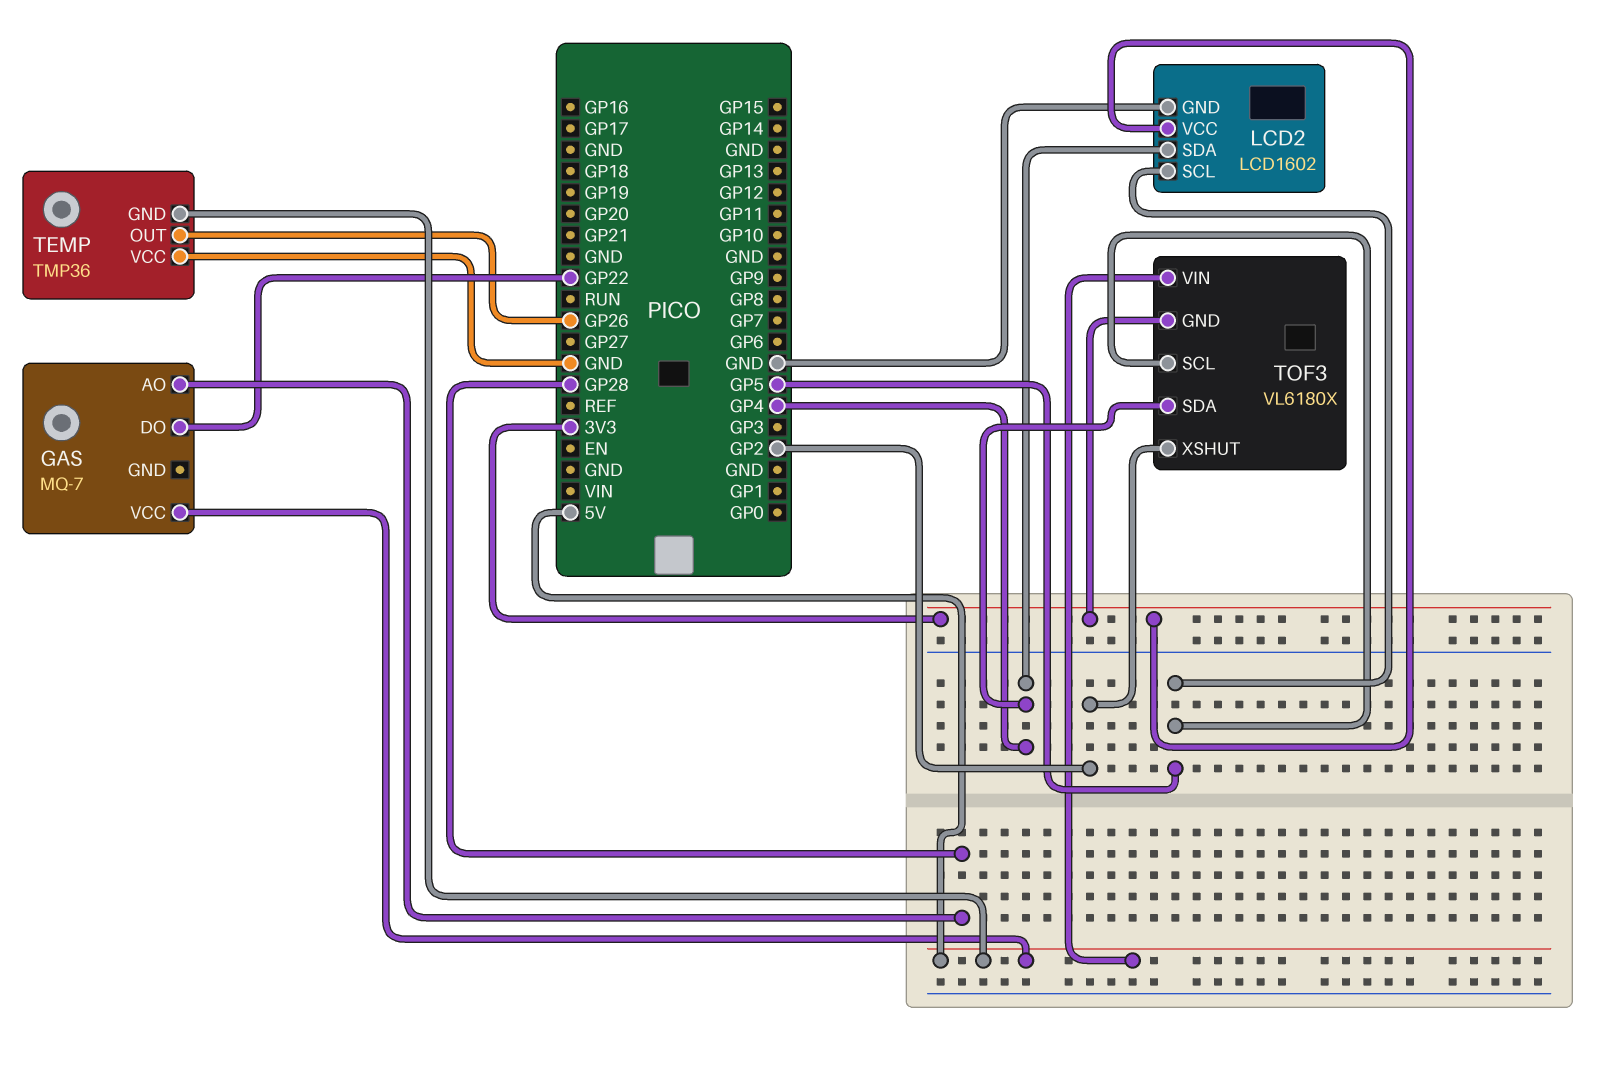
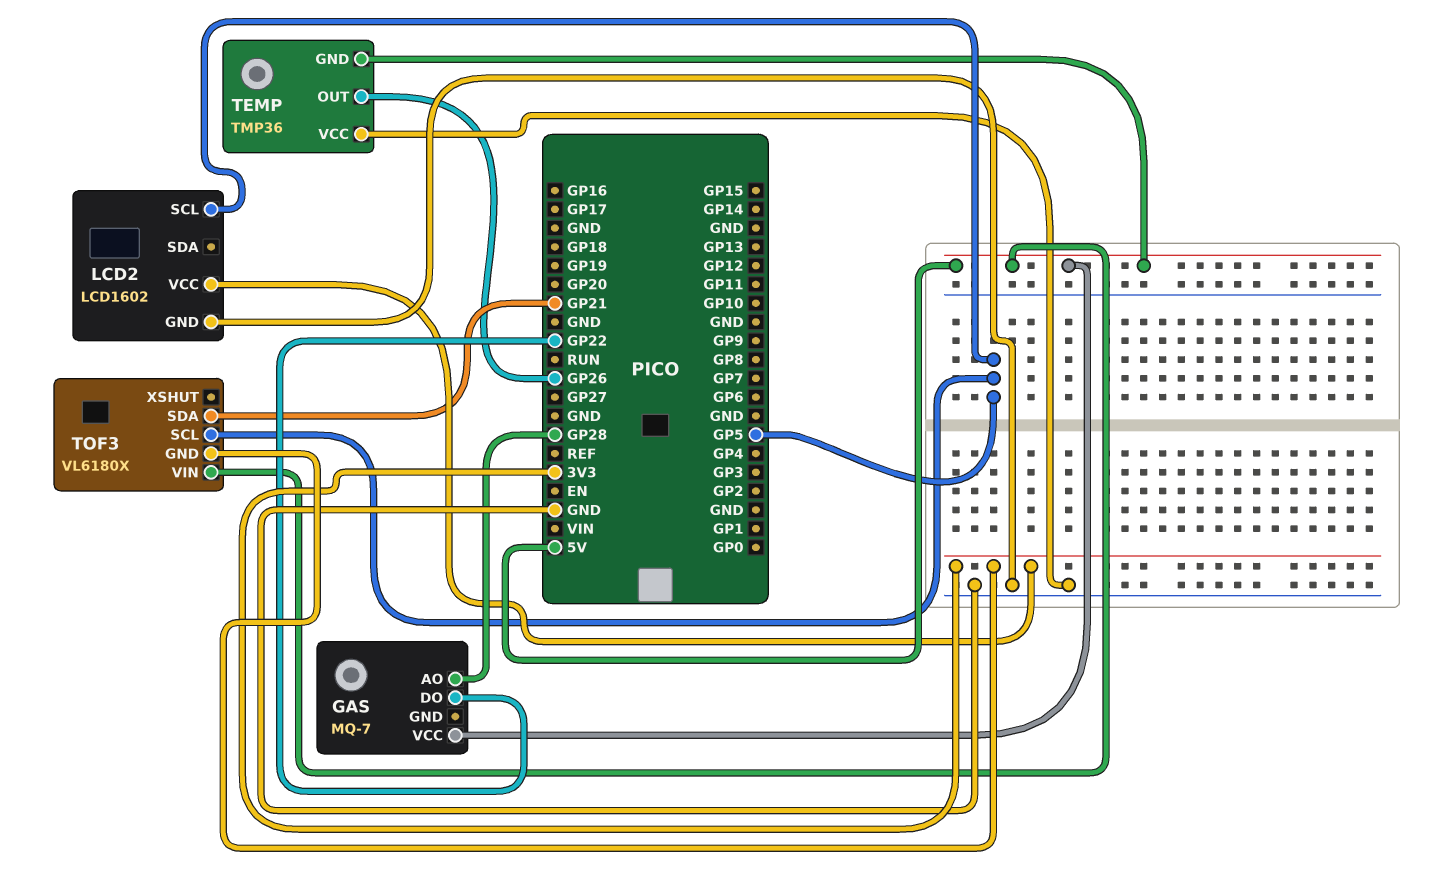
LCD2 pin SDA: GP4 -> none
TOF3 pin SDA: GP4 -> GP21
TOF3 pin XSHUT: GP2 -> none

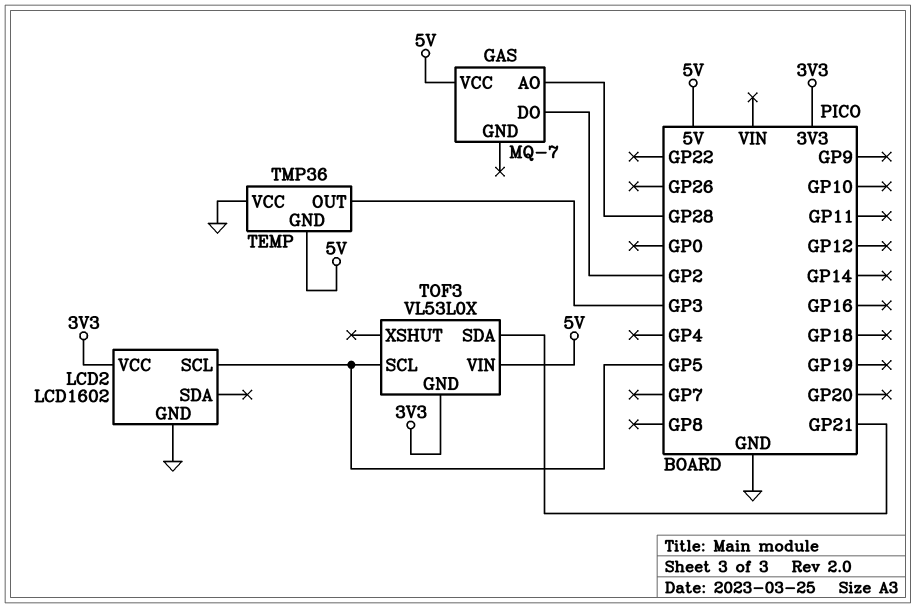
GAS pin DO: GP22 -> GP2
TEMP pin OUT: GP26 -> GP3
TOF3: VL6180X -> VL53L0X

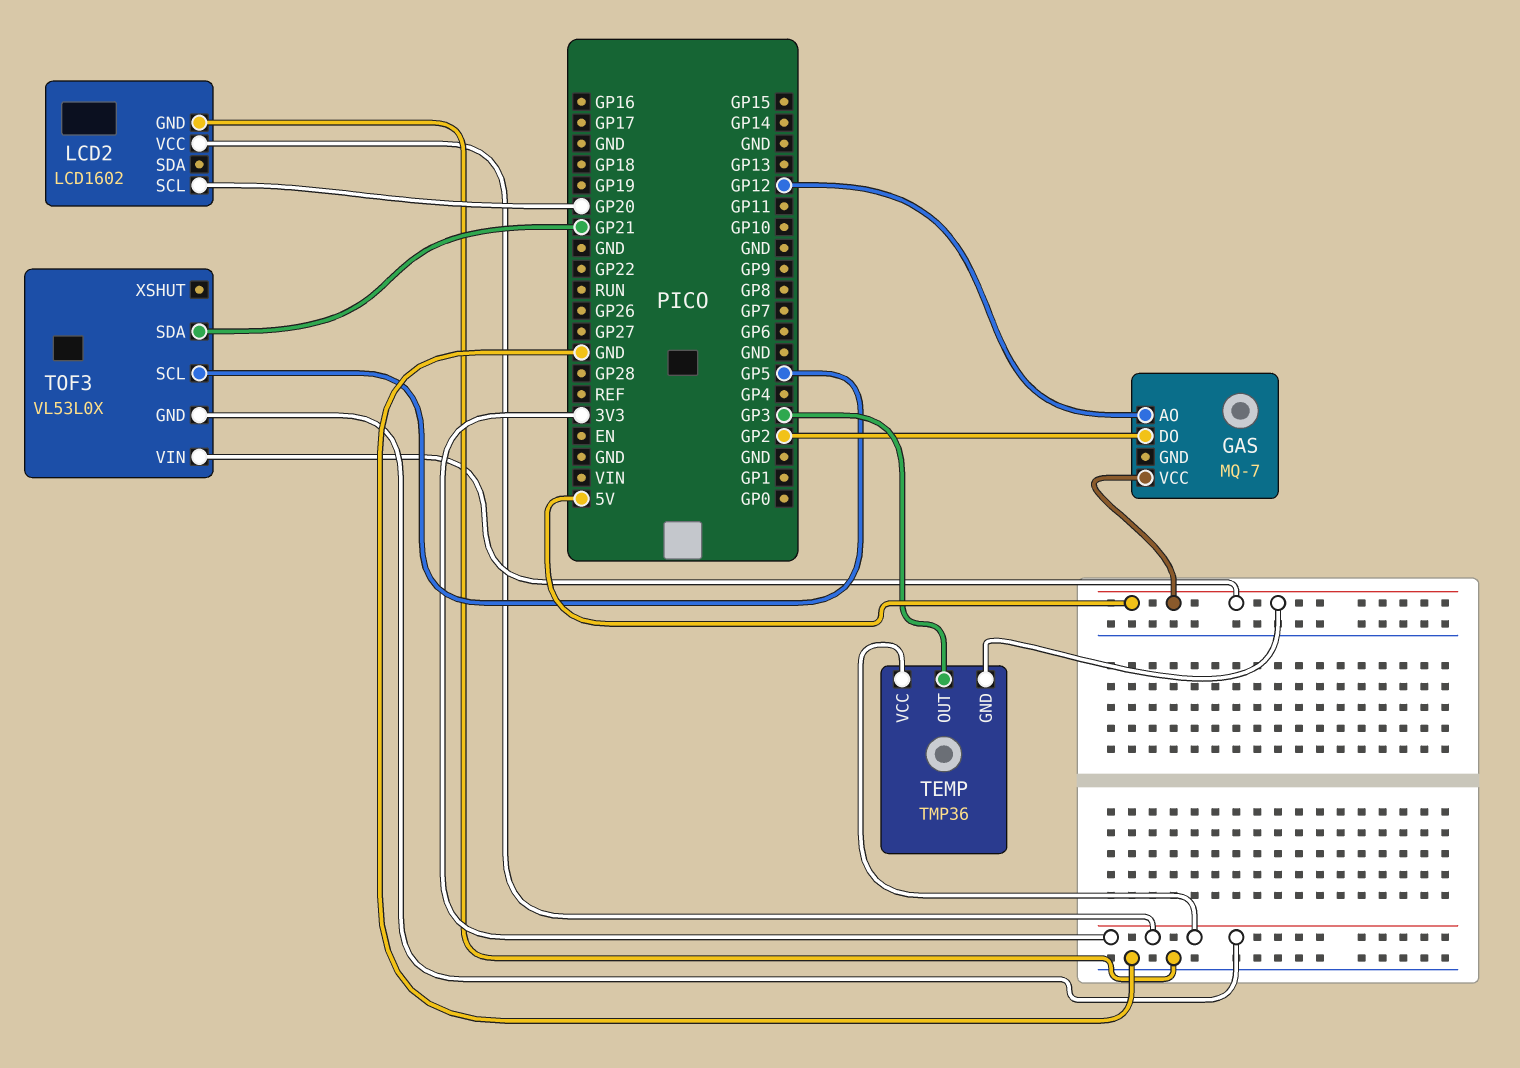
GAS pin AO: GP28 -> GP12
LCD2 pin SCL: GP5 -> GP20
TEMP pin VCC: GND -> 3V3

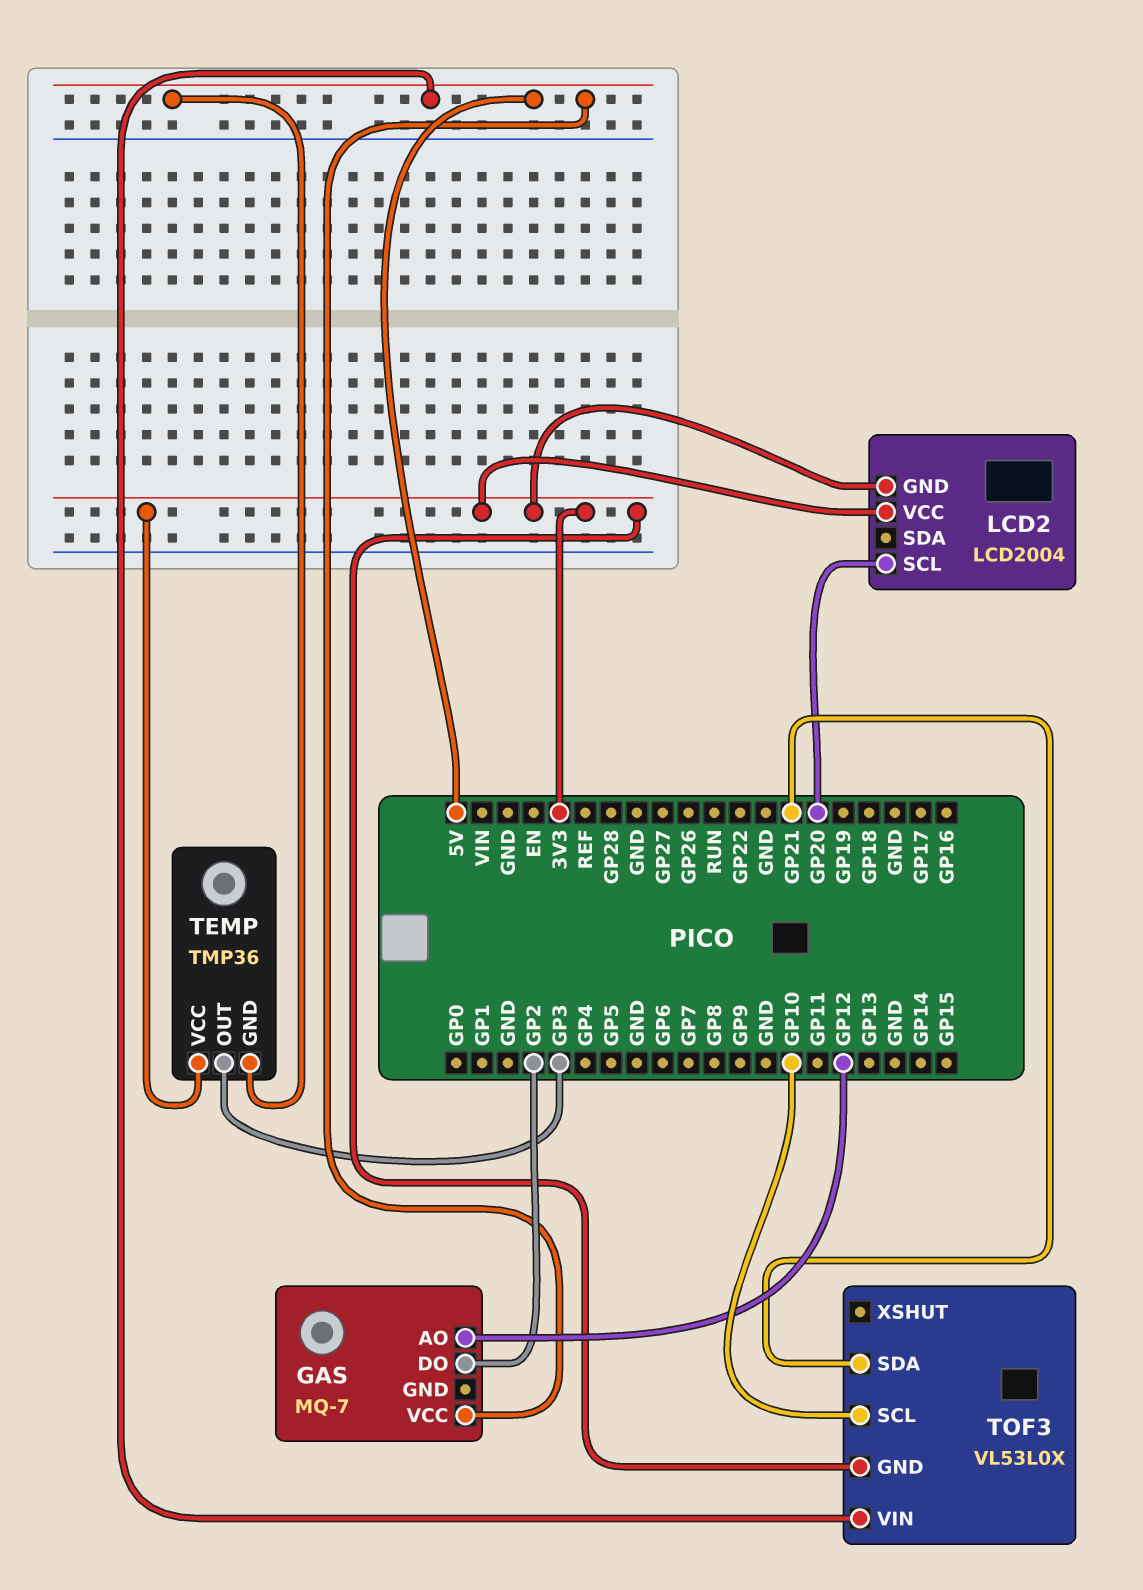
LCD2: LCD1602 -> LCD2004
LCD2 pin GND: GND -> 3V3
TOF3 pin SCL: GP5 -> GP10

